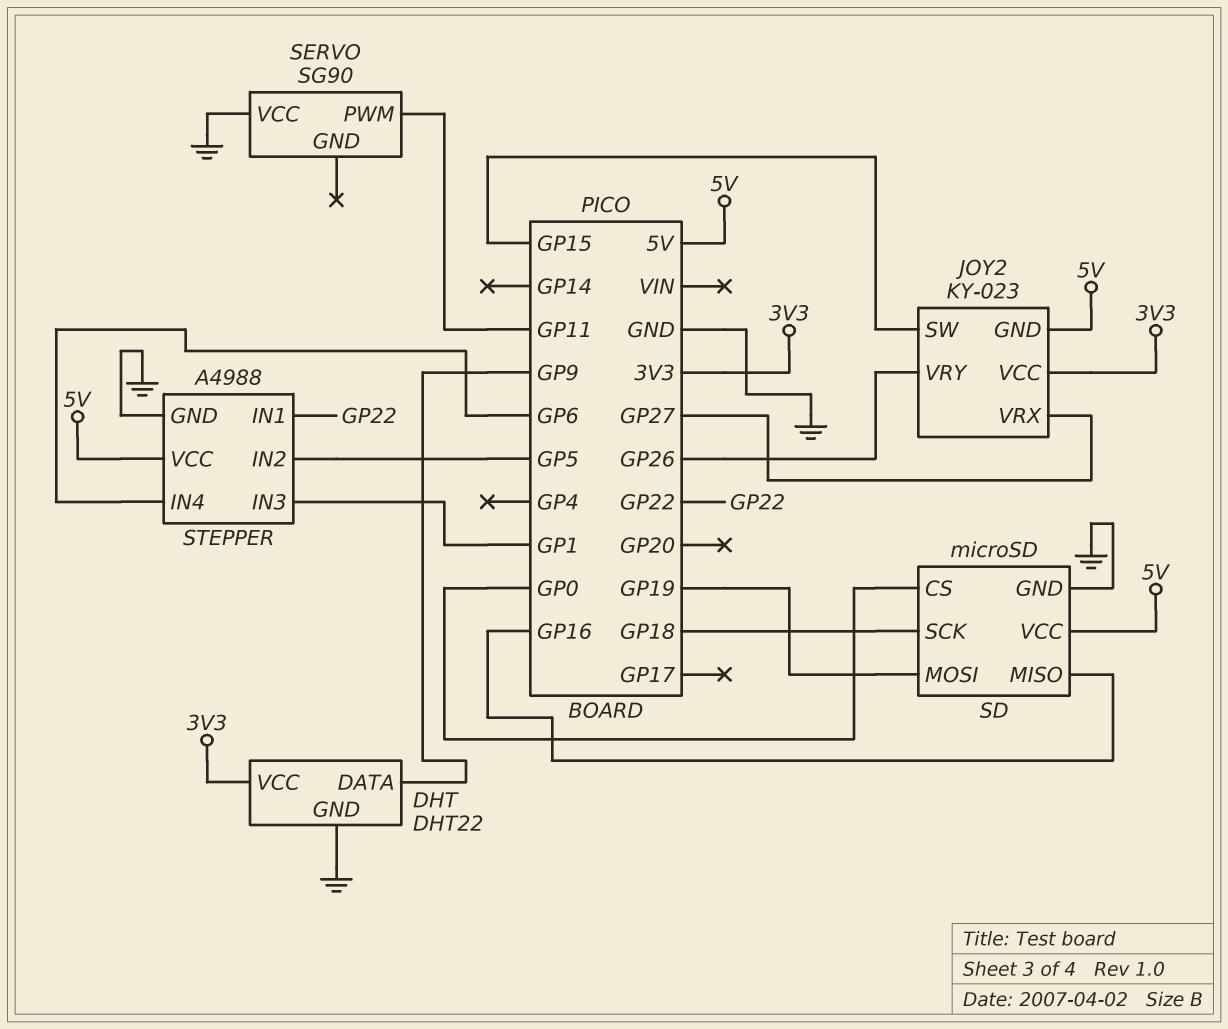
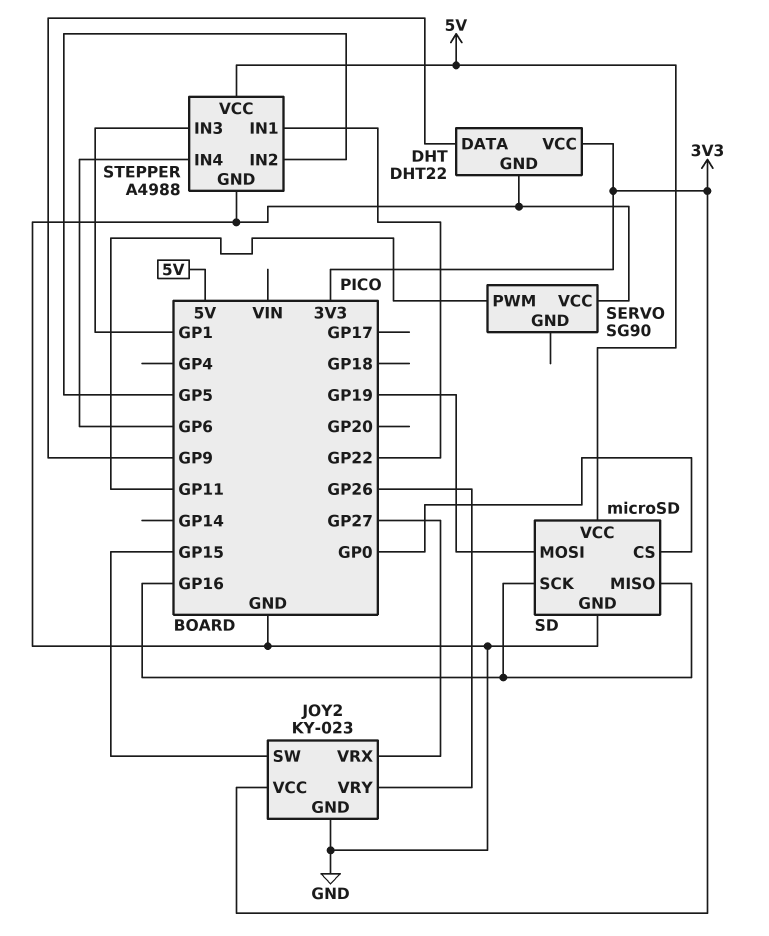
JOY2 pin GND: 5V -> GND
SD pin SCK: GP18 -> GP16

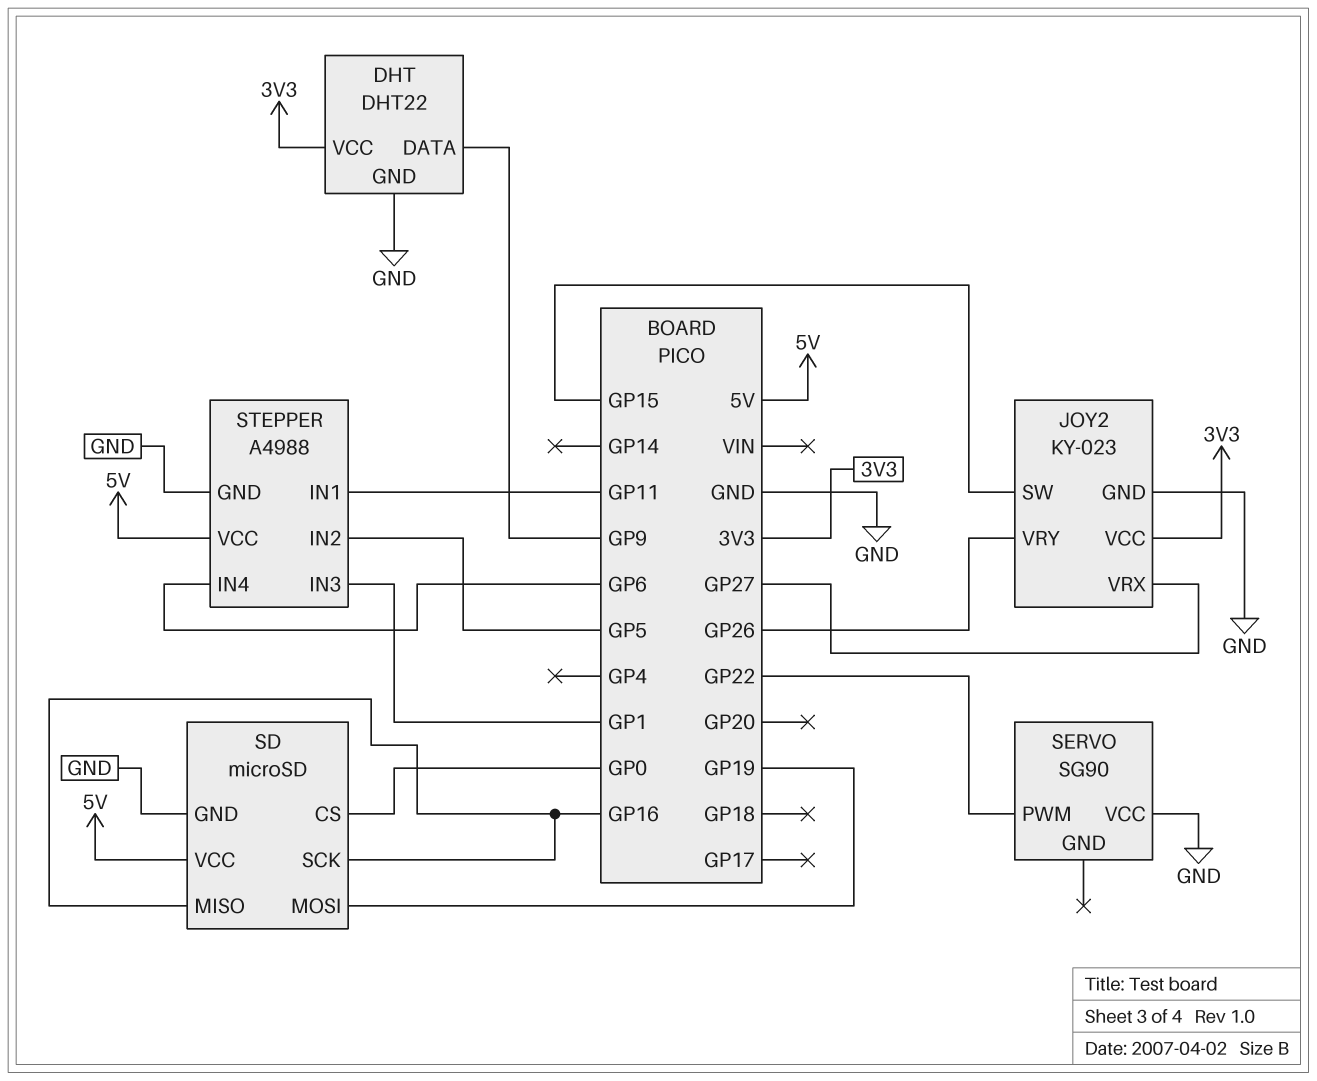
SERVO pin PWM: GP11 -> GP22
STEPPER pin IN1: GP22 -> GP11

